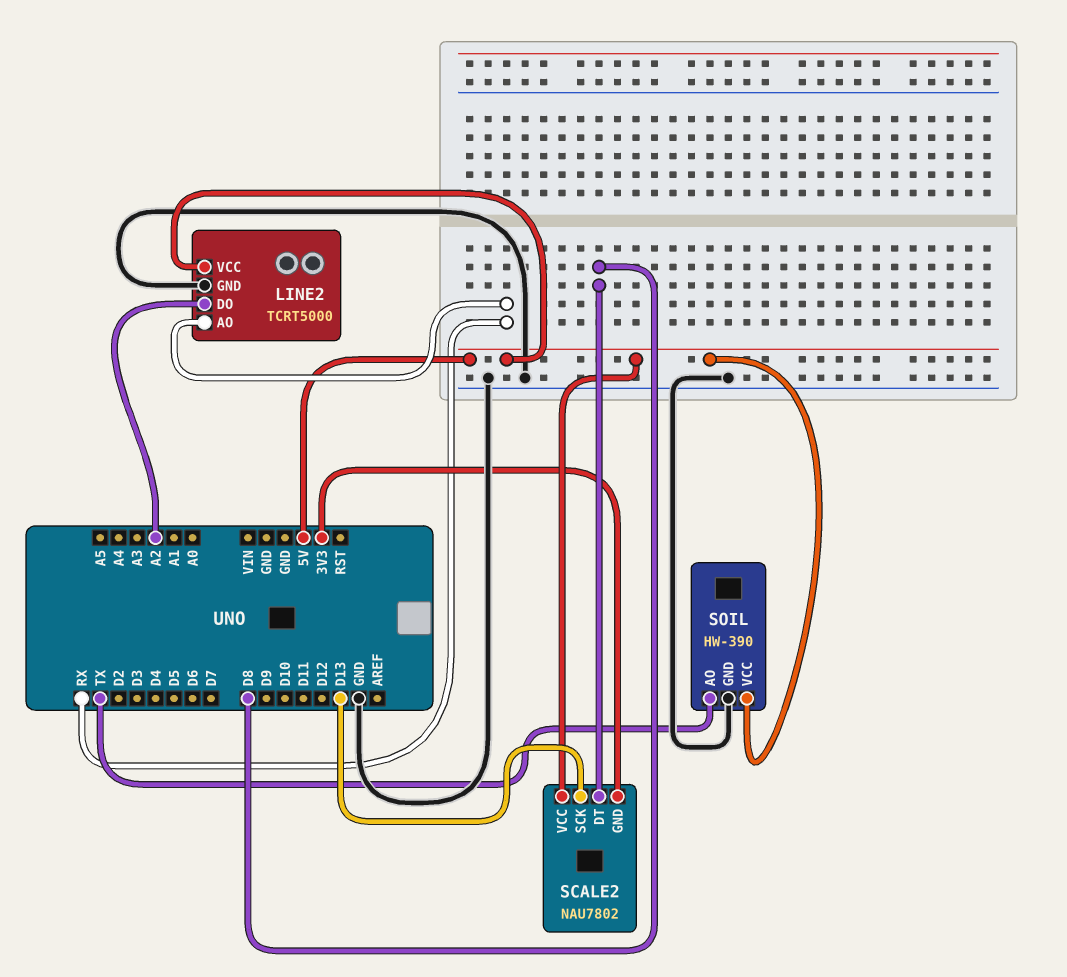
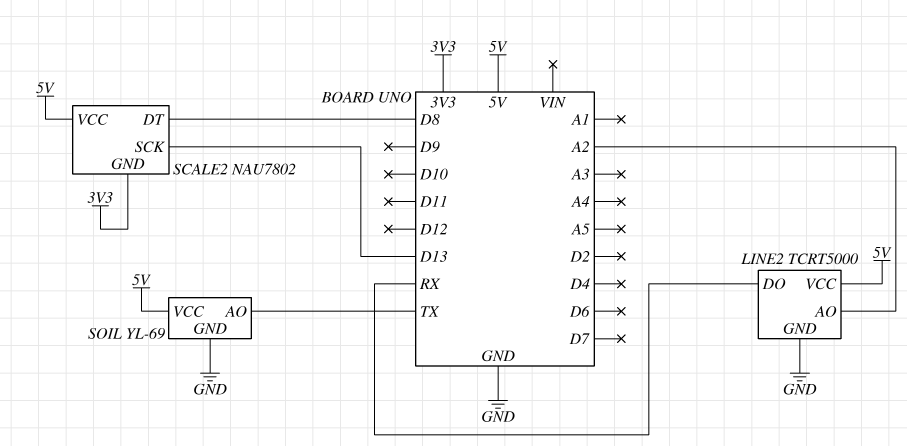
LINE2 pin AO: RX -> A2
LINE2 pin DO: A2 -> RX
SOIL: HW-390 -> YL-69

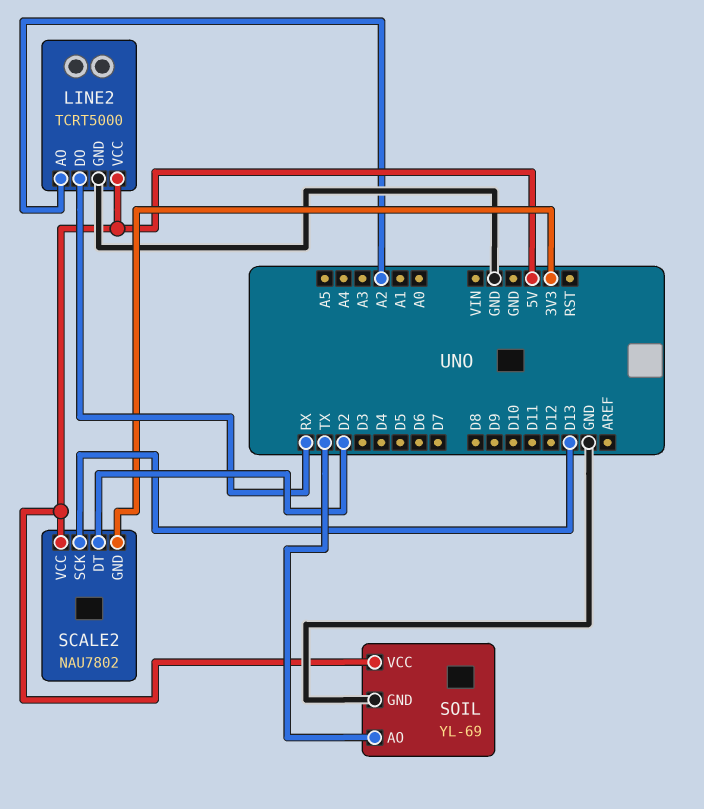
SCALE2 pin DT: D8 -> D2

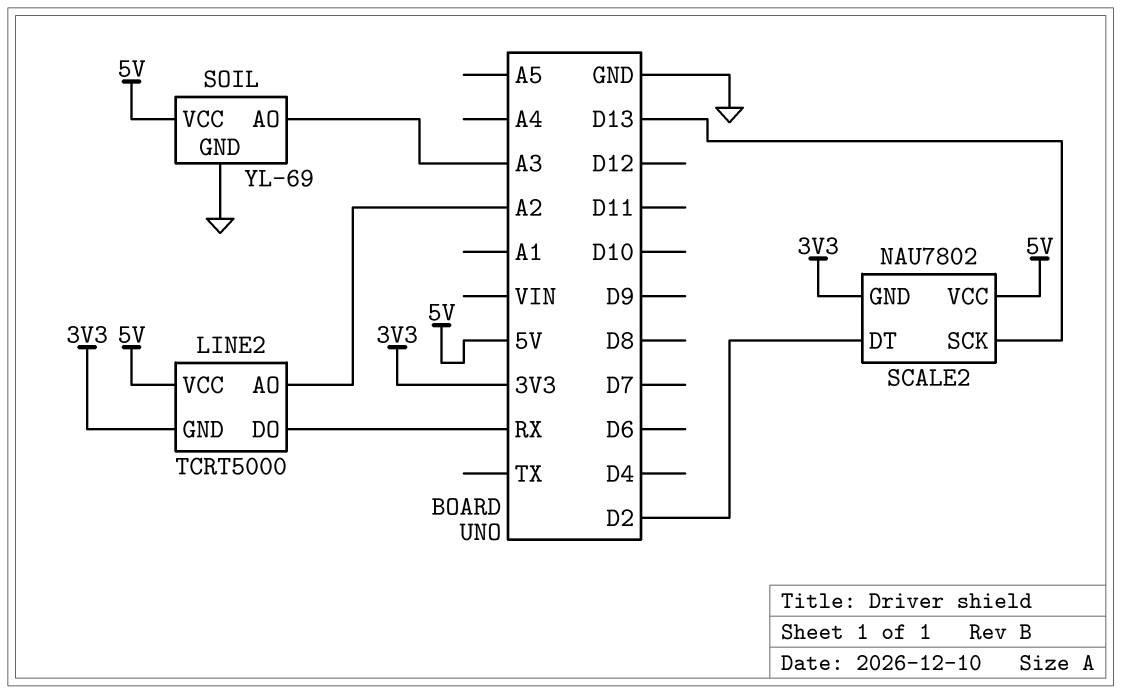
LINE2 pin GND: GND -> 3V3
SOIL pin AO: TX -> A3

